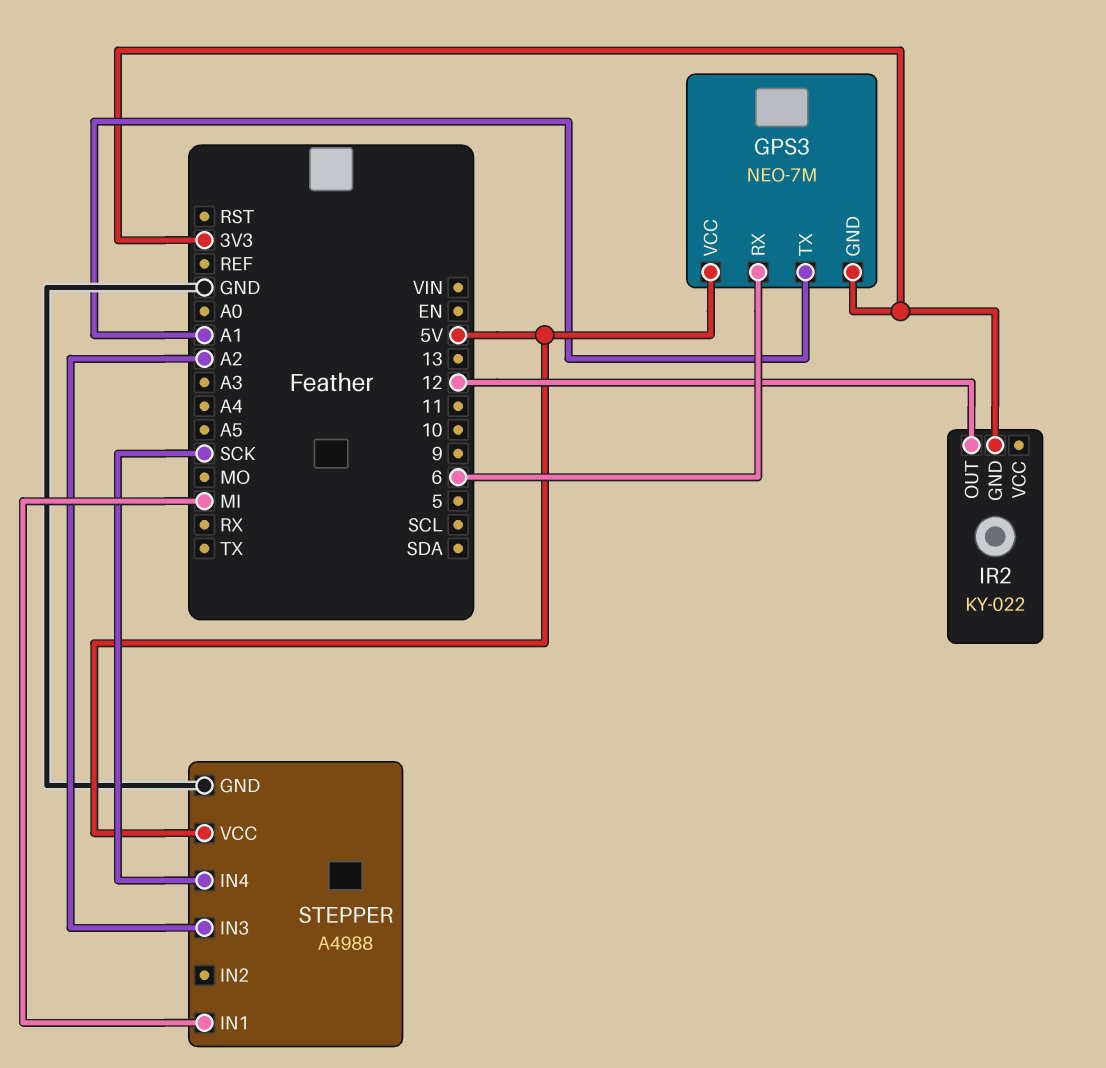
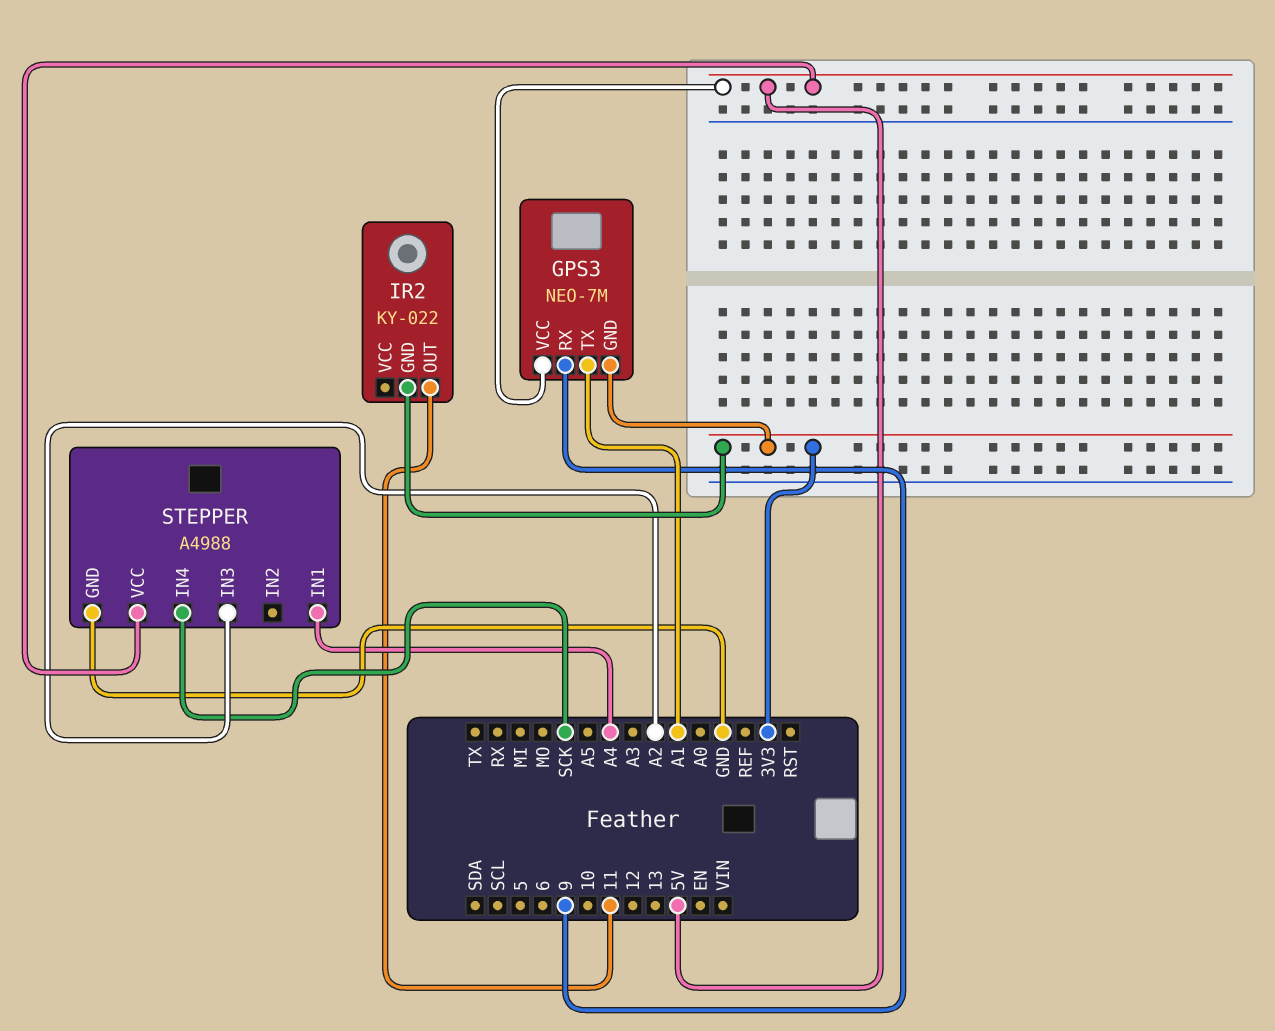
GPS3 pin RX: 6 -> 9
IR2 pin OUT: 12 -> 11
STEPPER pin IN1: MI -> A4

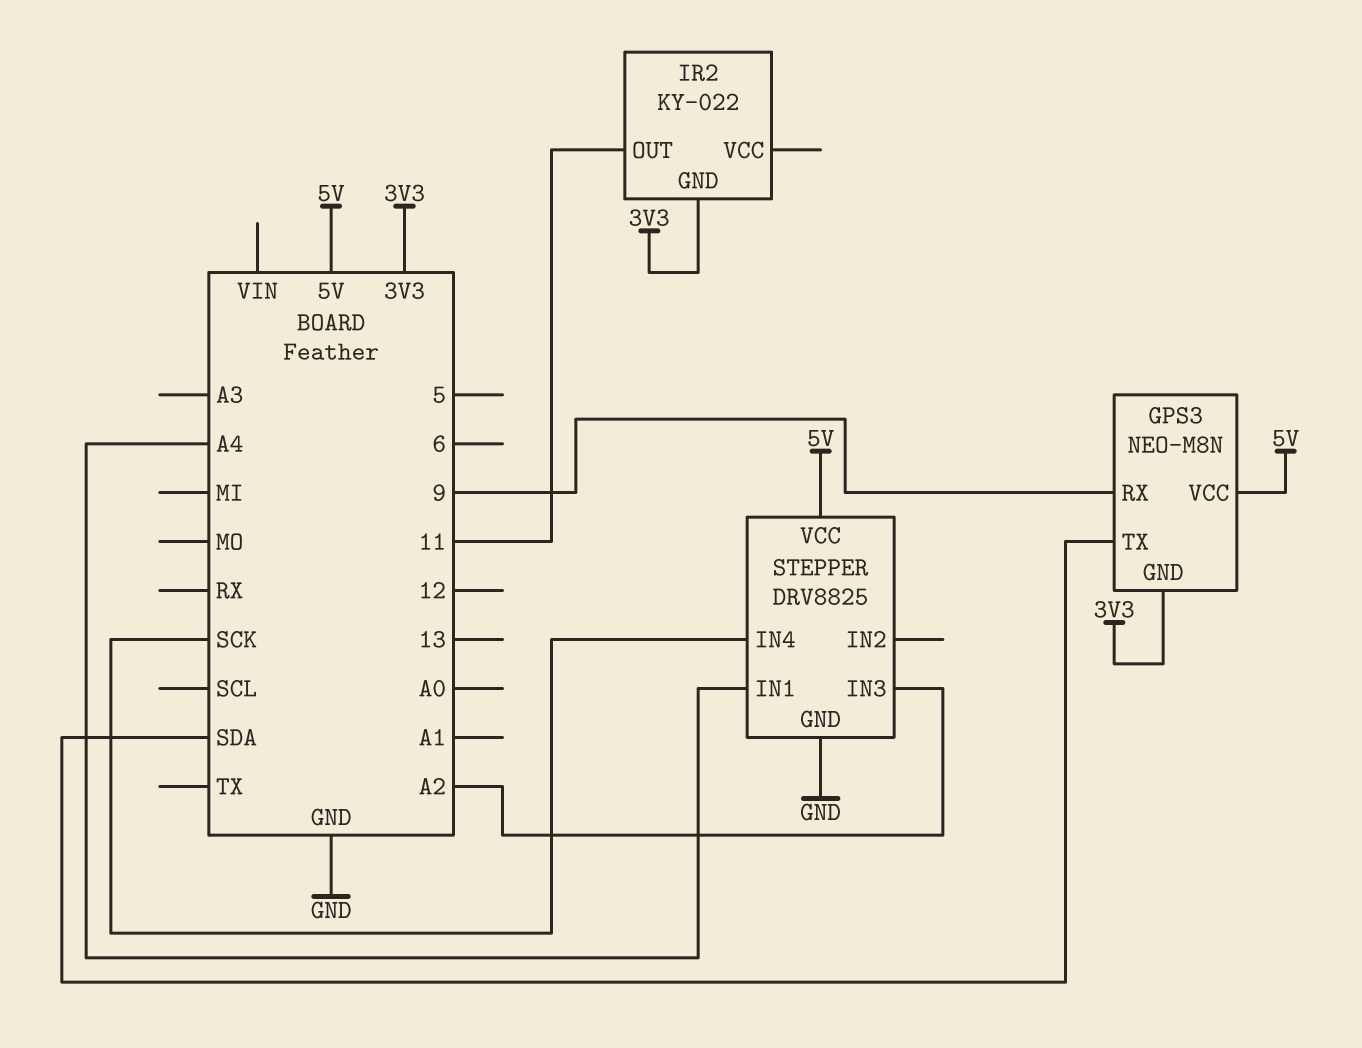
GPS3: NEO-7M -> NEO-M8N
GPS3 pin TX: A1 -> SDA
STEPPER: A4988 -> DRV8825

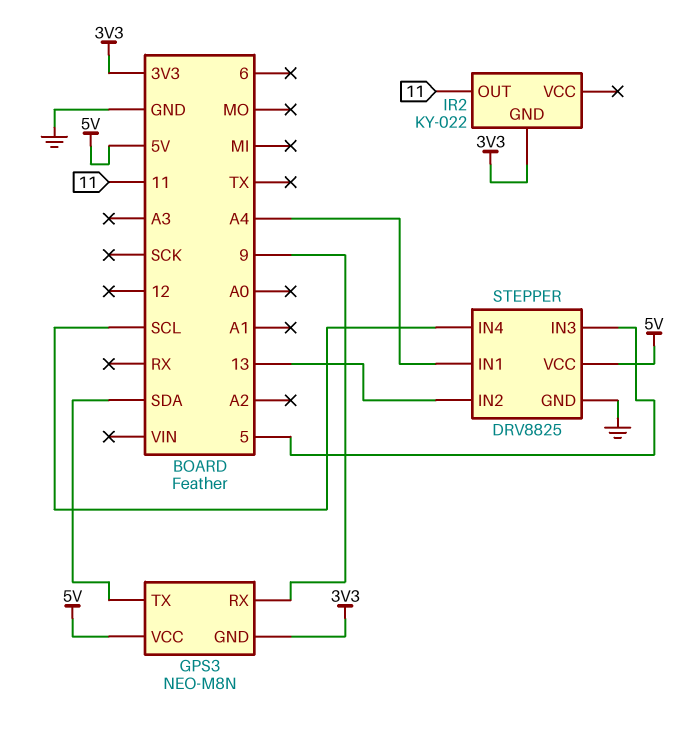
STEPPER pin IN2: none -> 13
STEPPER pin IN3: A2 -> 5
STEPPER pin IN4: SCK -> SCL

